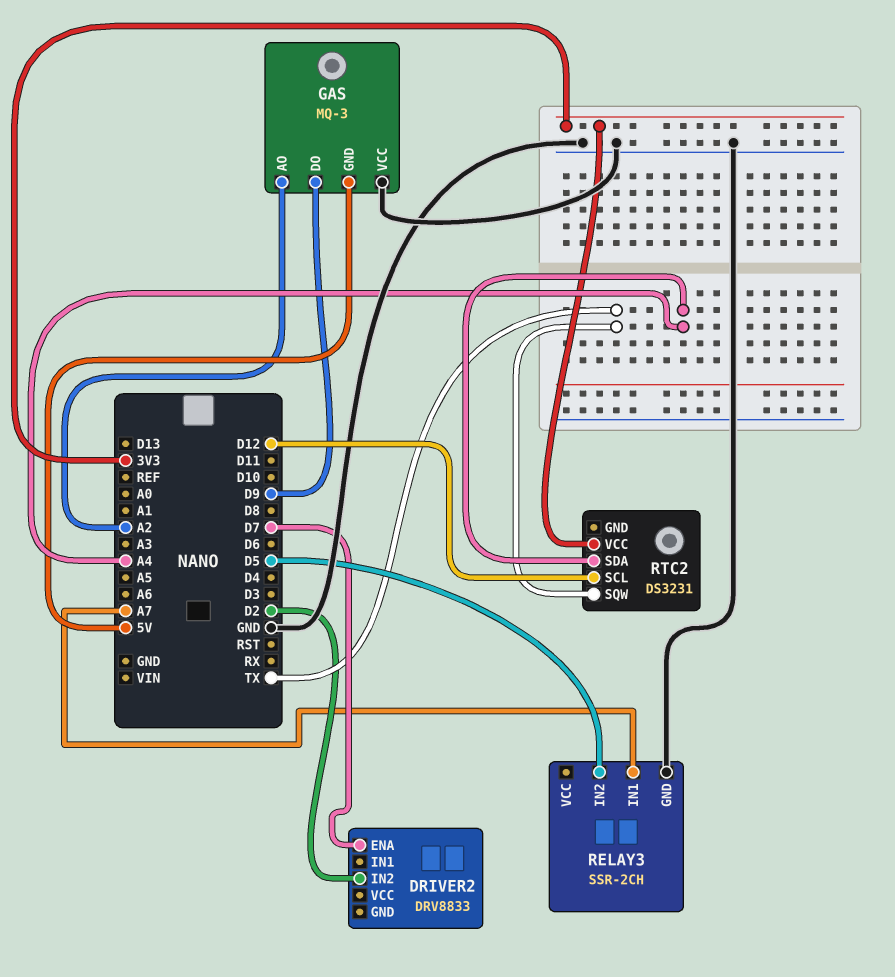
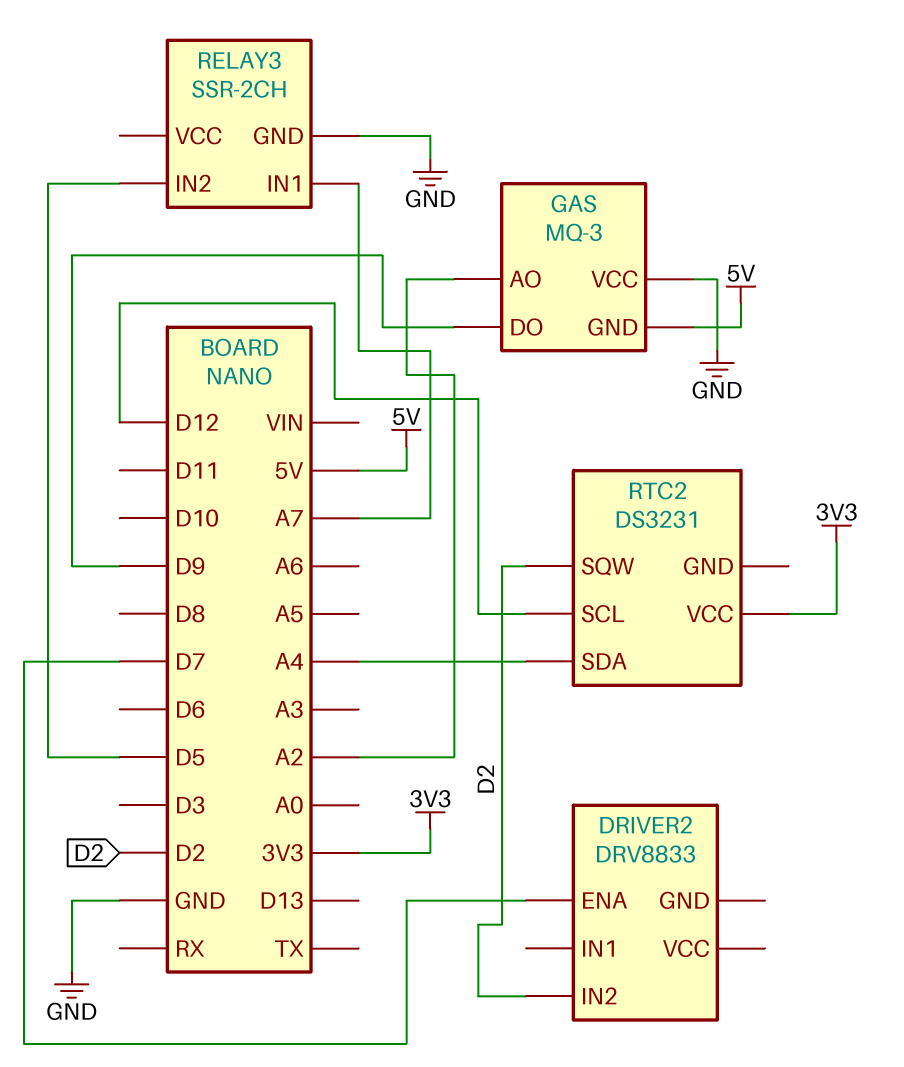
RTC2 pin SQW: TX -> D2

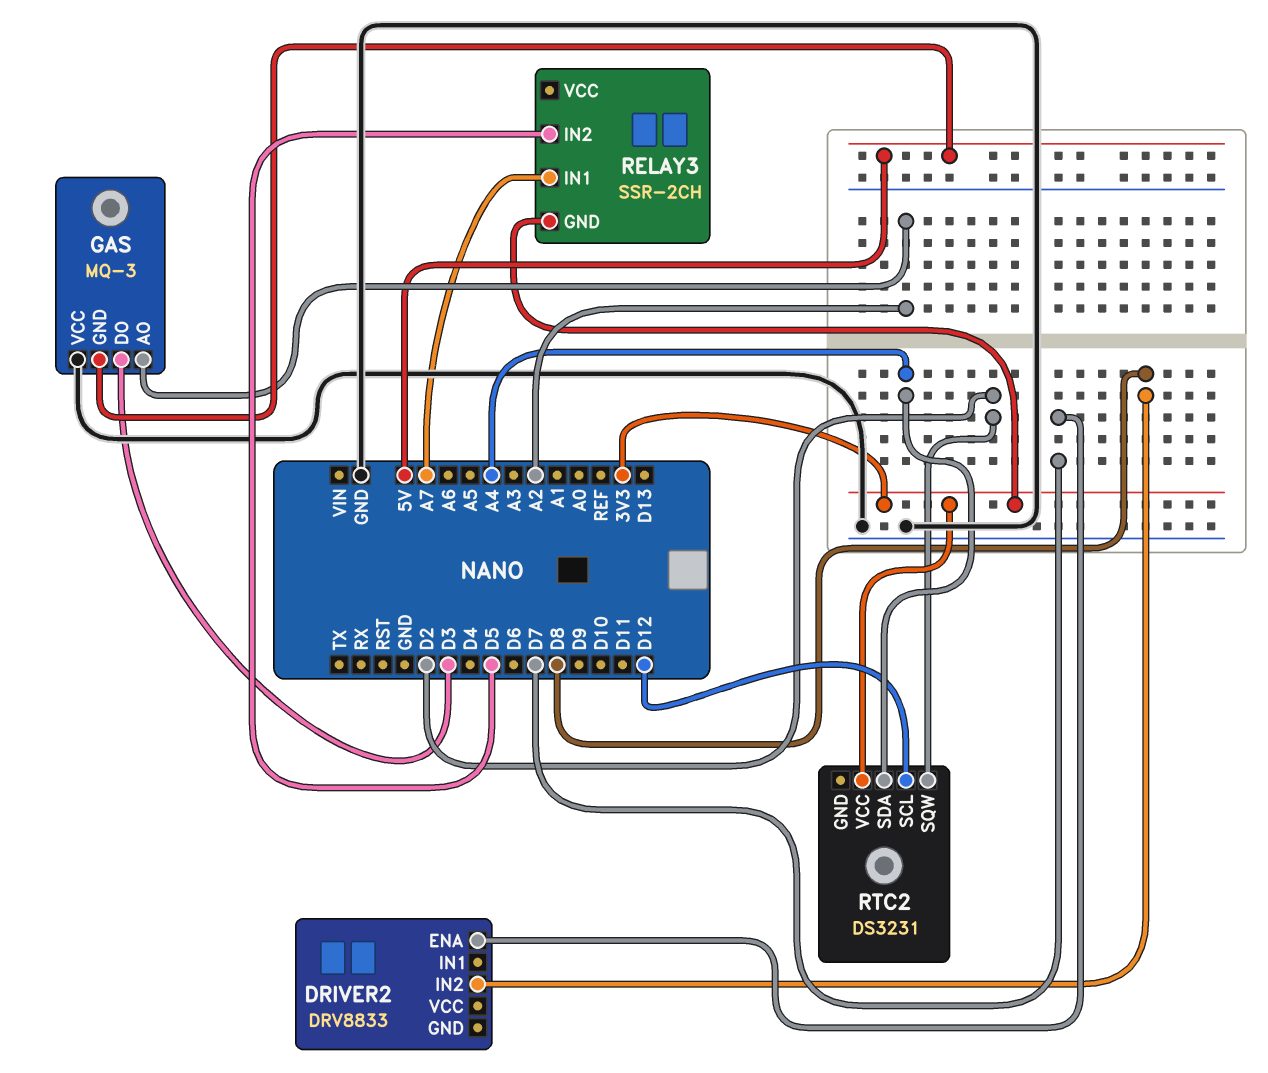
DRIVER2 pin IN2: D2 -> D8
GAS pin DO: D9 -> D3
RELAY3 pin GND: GND -> 3V3

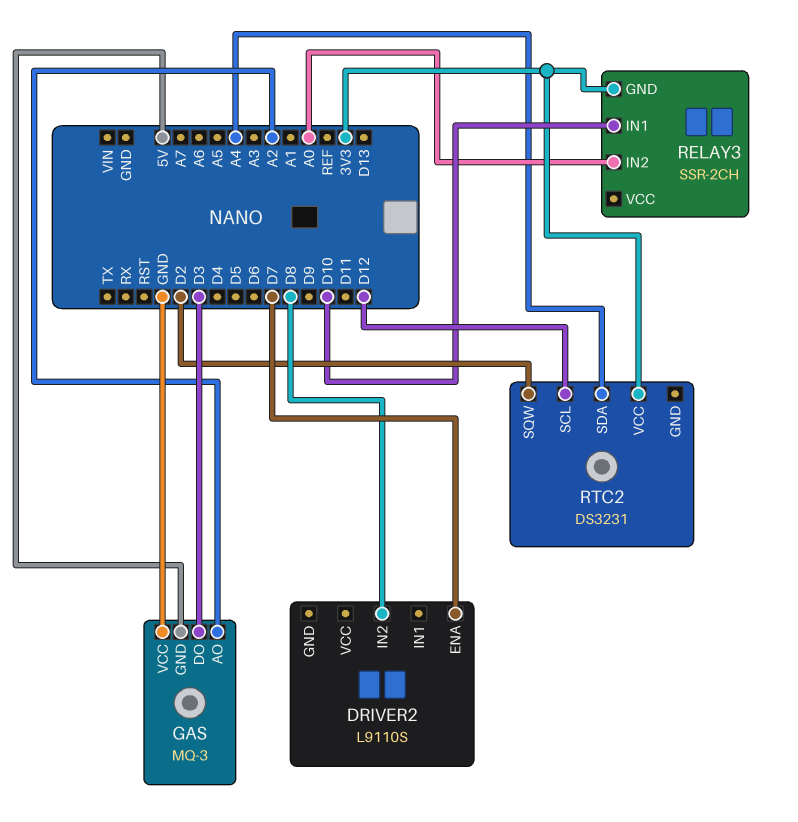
DRIVER2: DRV8833 -> L9110S
RELAY3 pin IN1: A7 -> D10
RELAY3 pin IN2: D5 -> A0

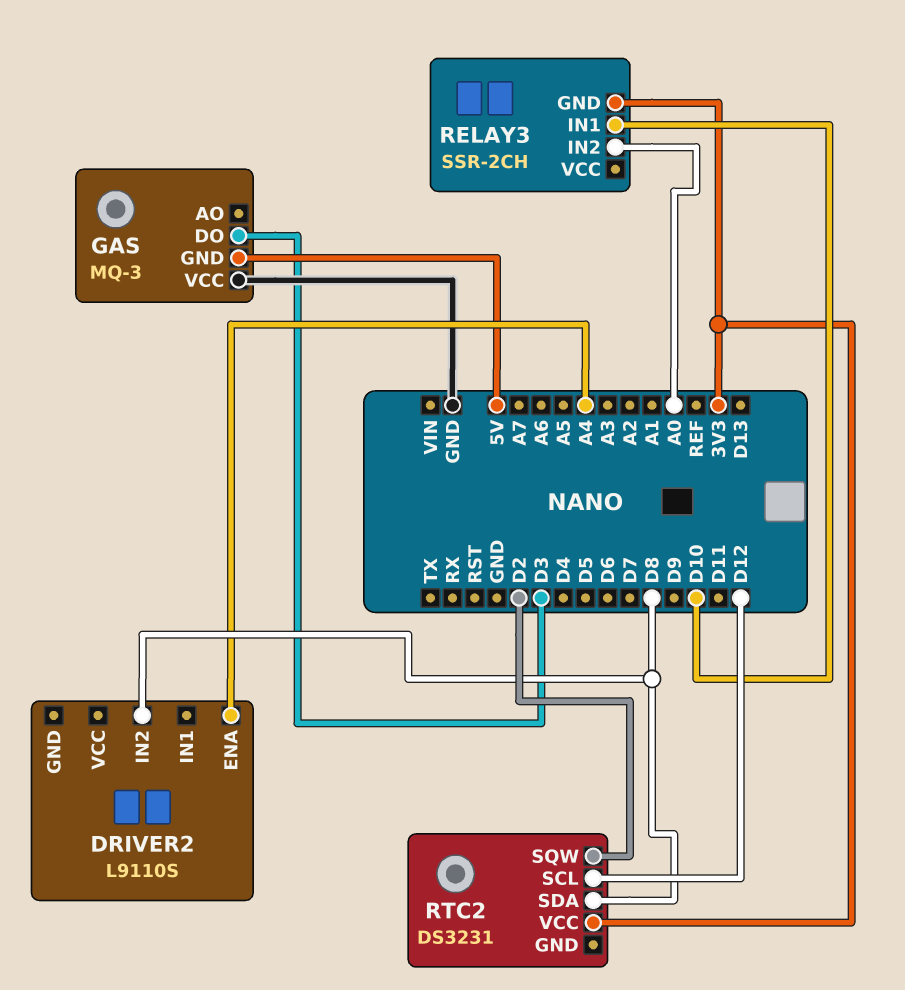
DRIVER2 pin ENA: D7 -> A4
GAS pin AO: A2 -> none
RTC2 pin SDA: A4 -> D8

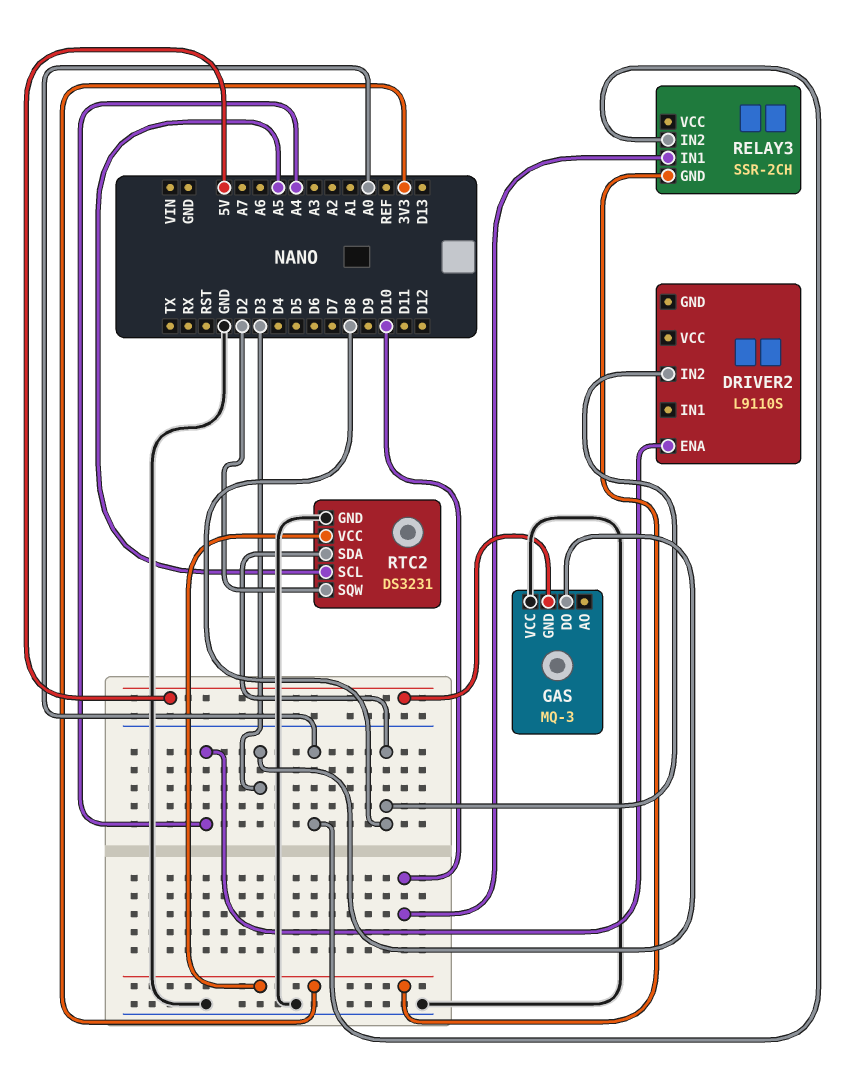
RTC2 pin GND: none -> GND
RTC2 pin SCL: D12 -> A5

